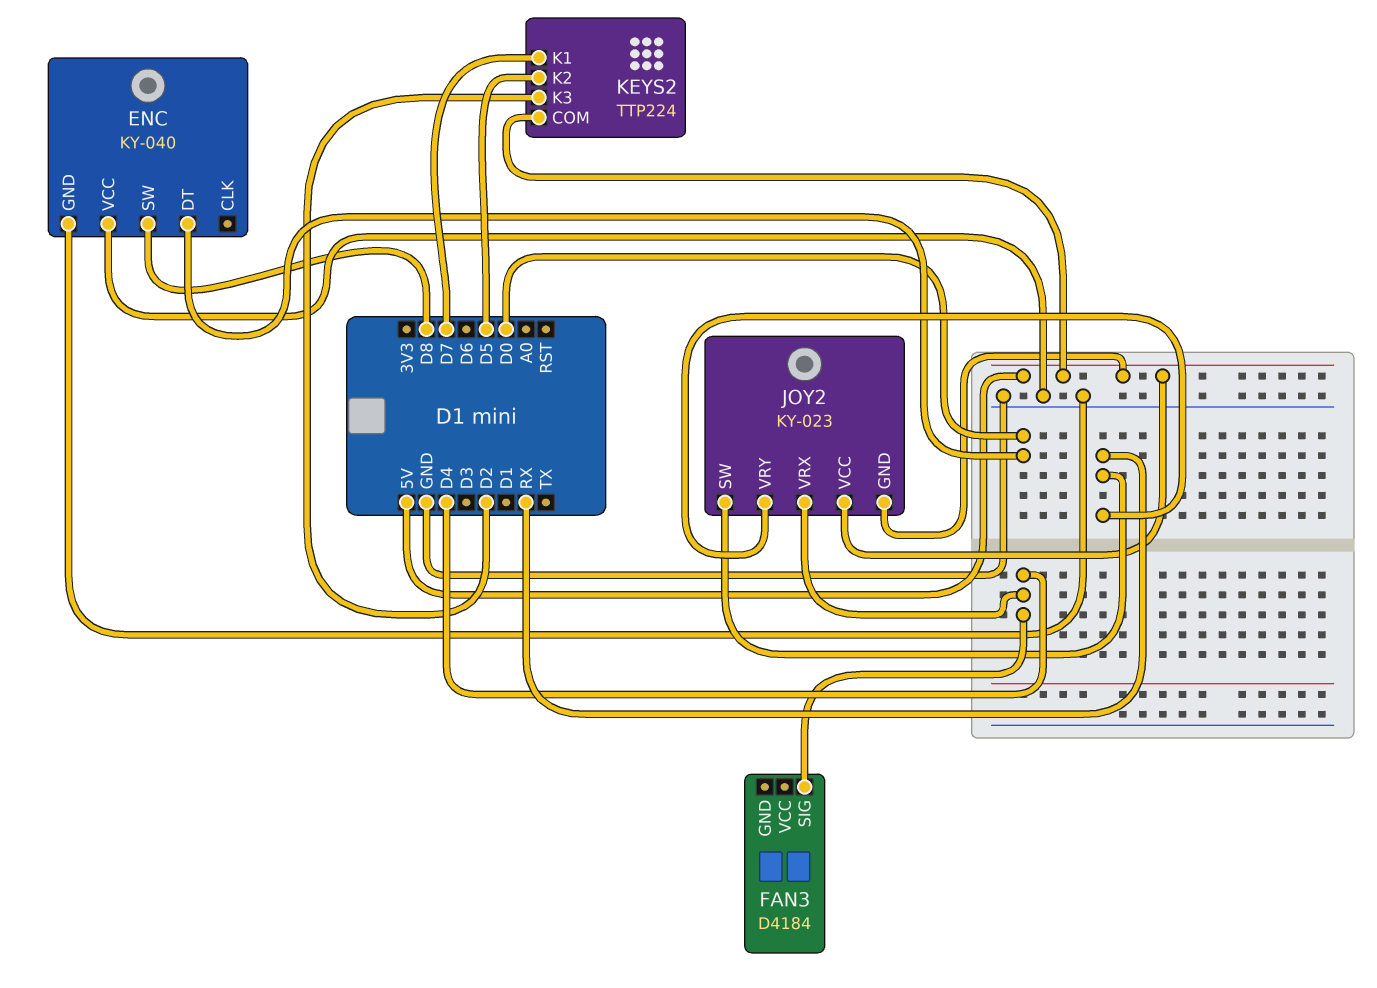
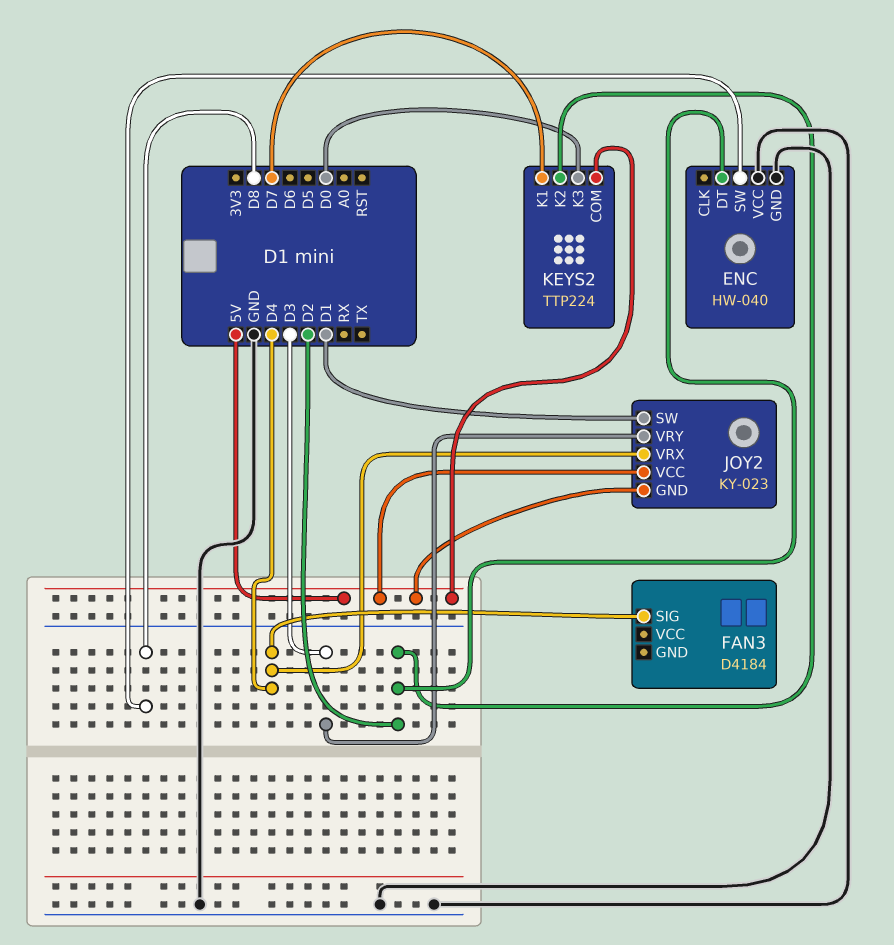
ENC: KY-040 -> HW-040
ENC pin DT: D0 -> D2
JOY2 pin SW: RX -> D1
JOY2 pin VRY: RX -> D3
KEYS2 pin K2: D5 -> D2
KEYS2 pin K3: D2 -> D0

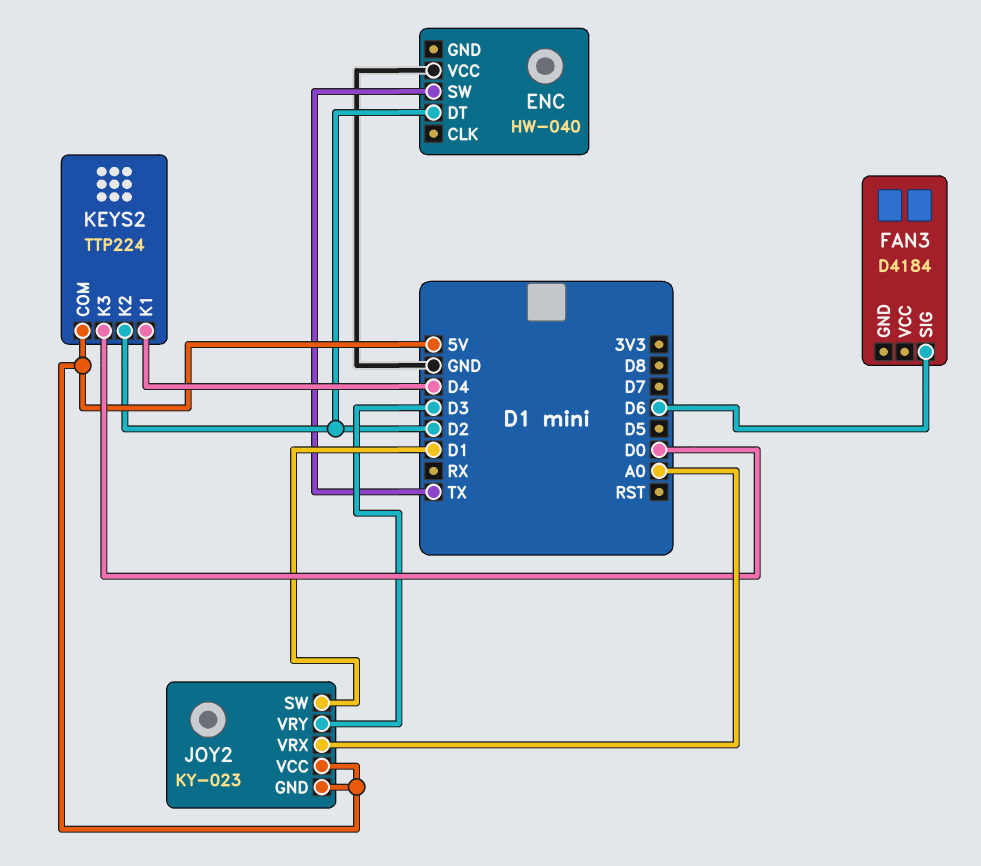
ENC pin GND: GND -> none
ENC pin SW: D8 -> TX
FAN3 pin SIG: D4 -> D6
JOY2 pin VRX: D4 -> A0
KEYS2 pin K1: D7 -> D4

